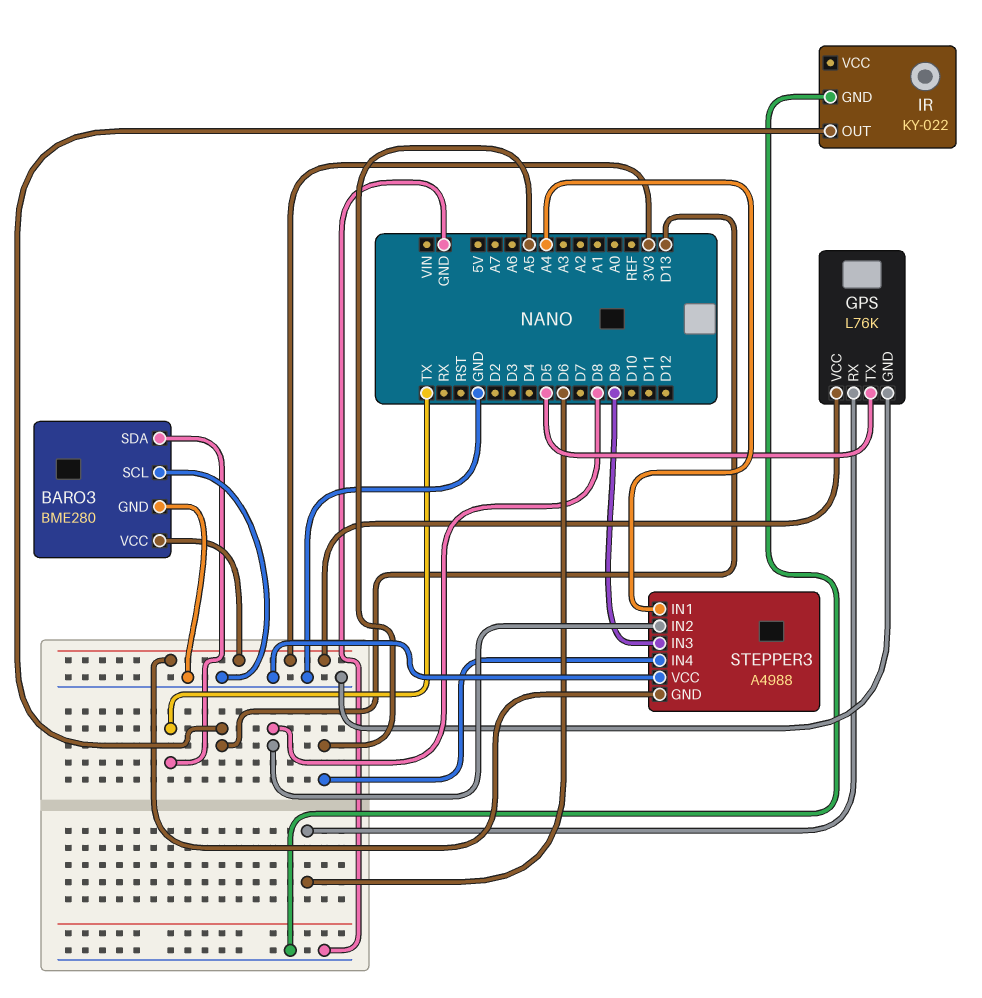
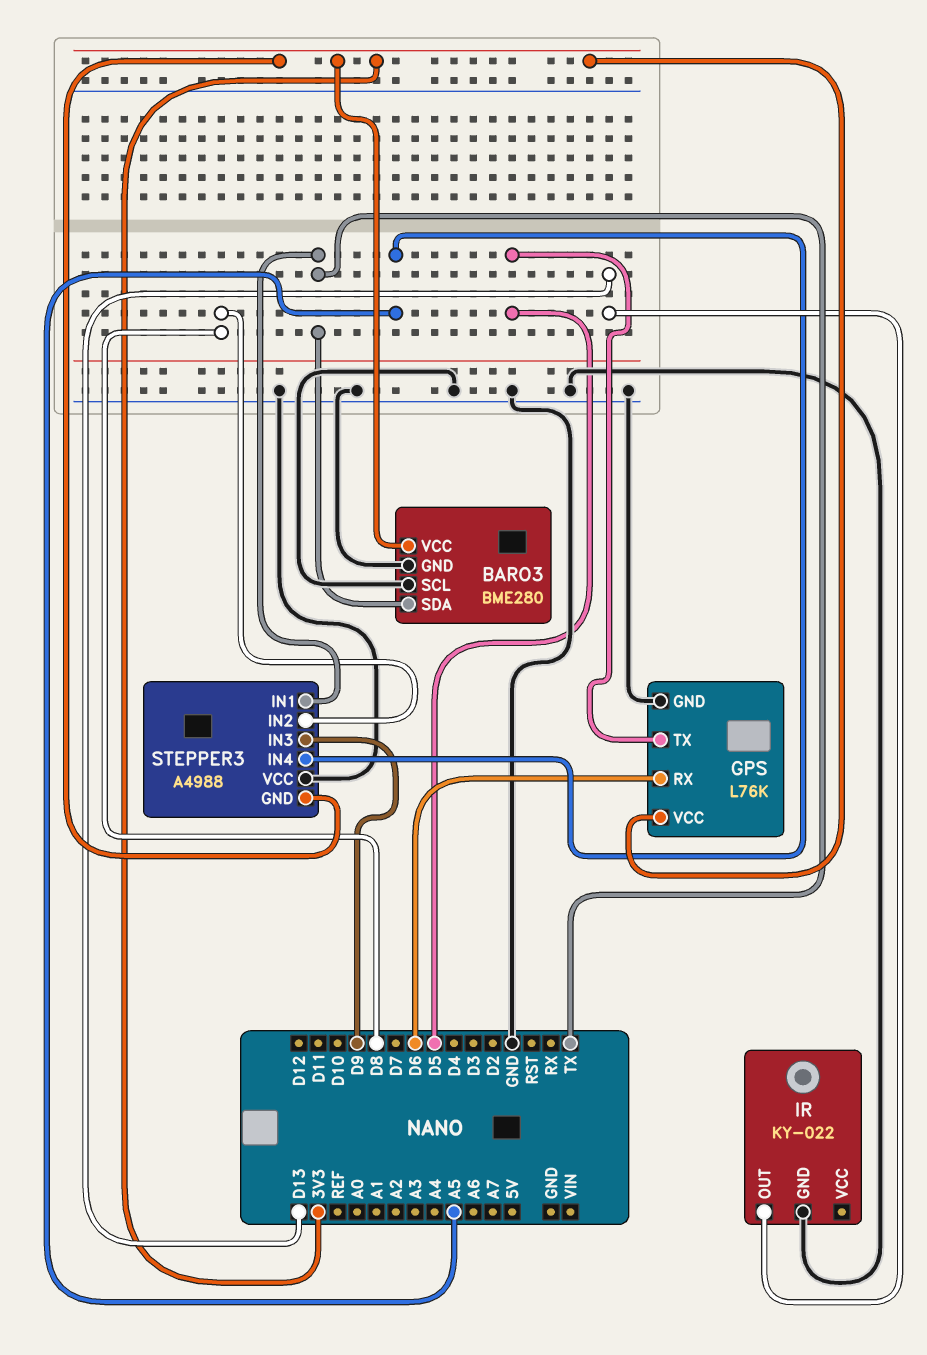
STEPPER3 pin IN1: A4 -> TX

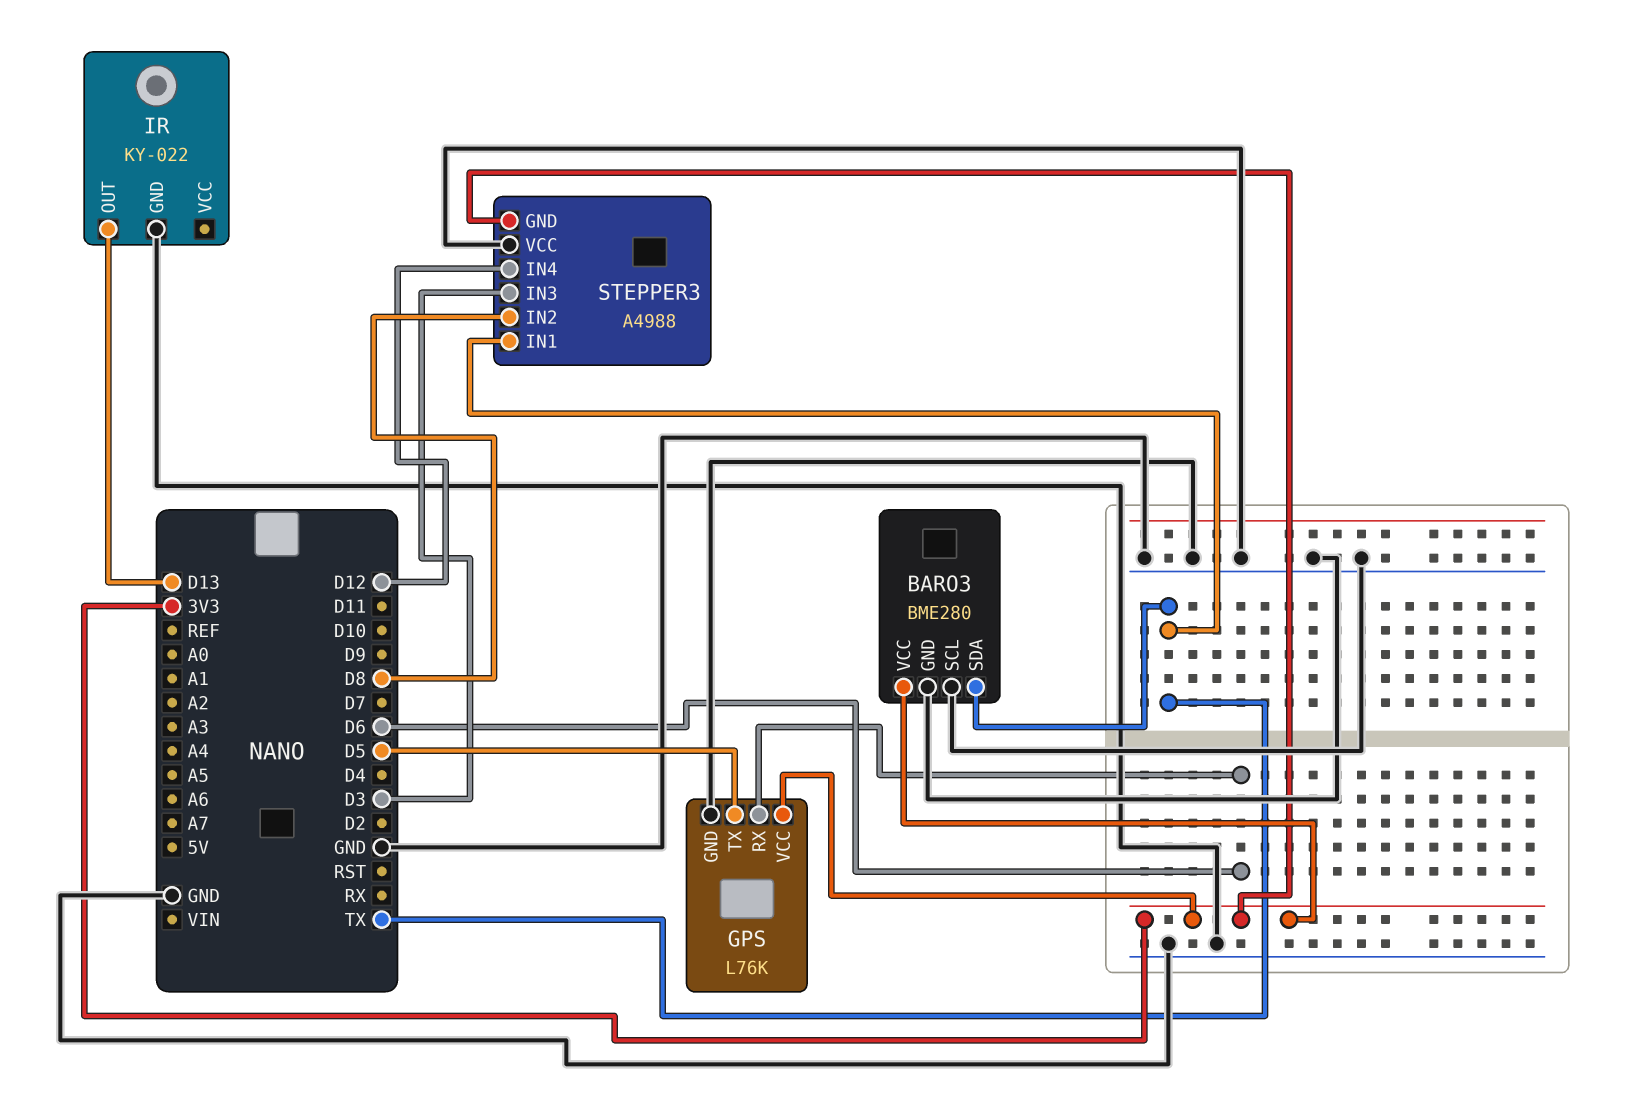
STEPPER3 pin IN3: D9 -> D3
STEPPER3 pin IN4: A5 -> D12

